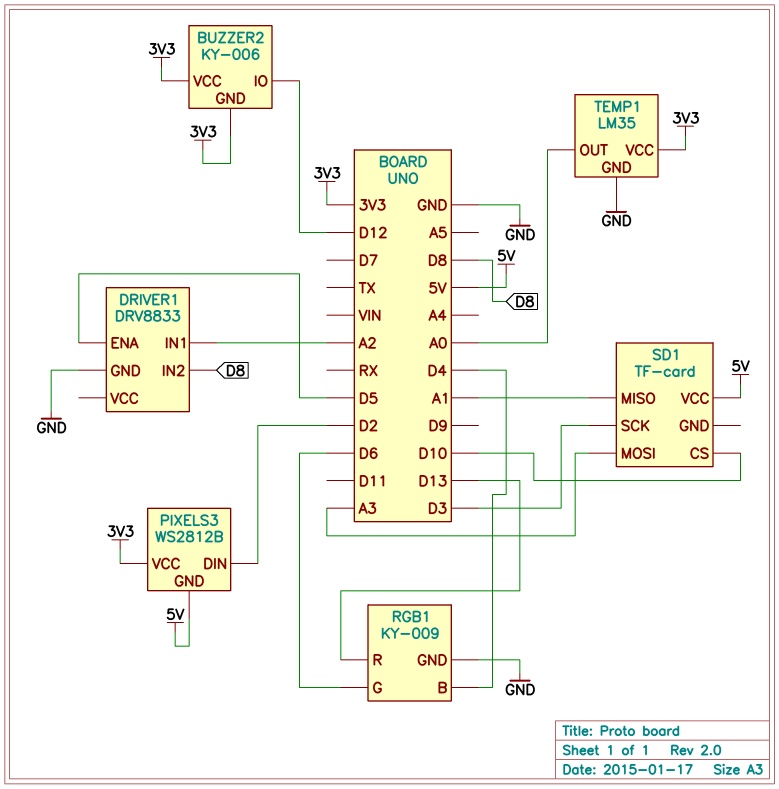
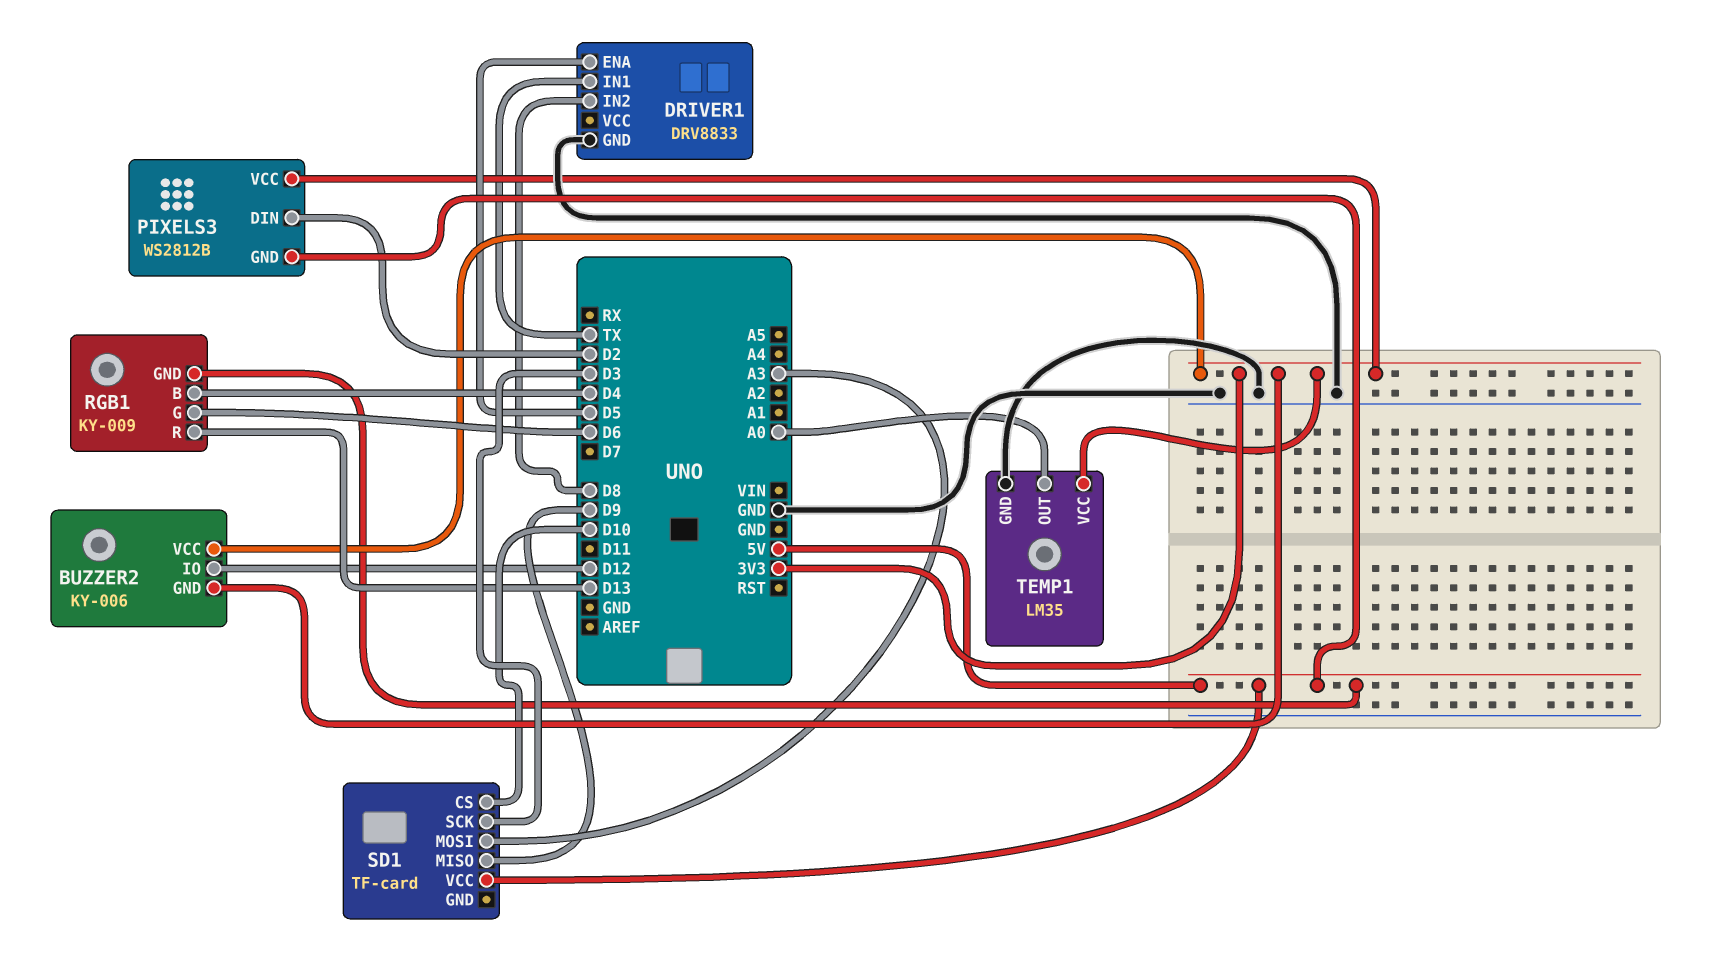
DRIVER1 pin IN1: A2 -> TX
RGB1 pin GND: GND -> 5V
SD1 pin MISO: A1 -> D9

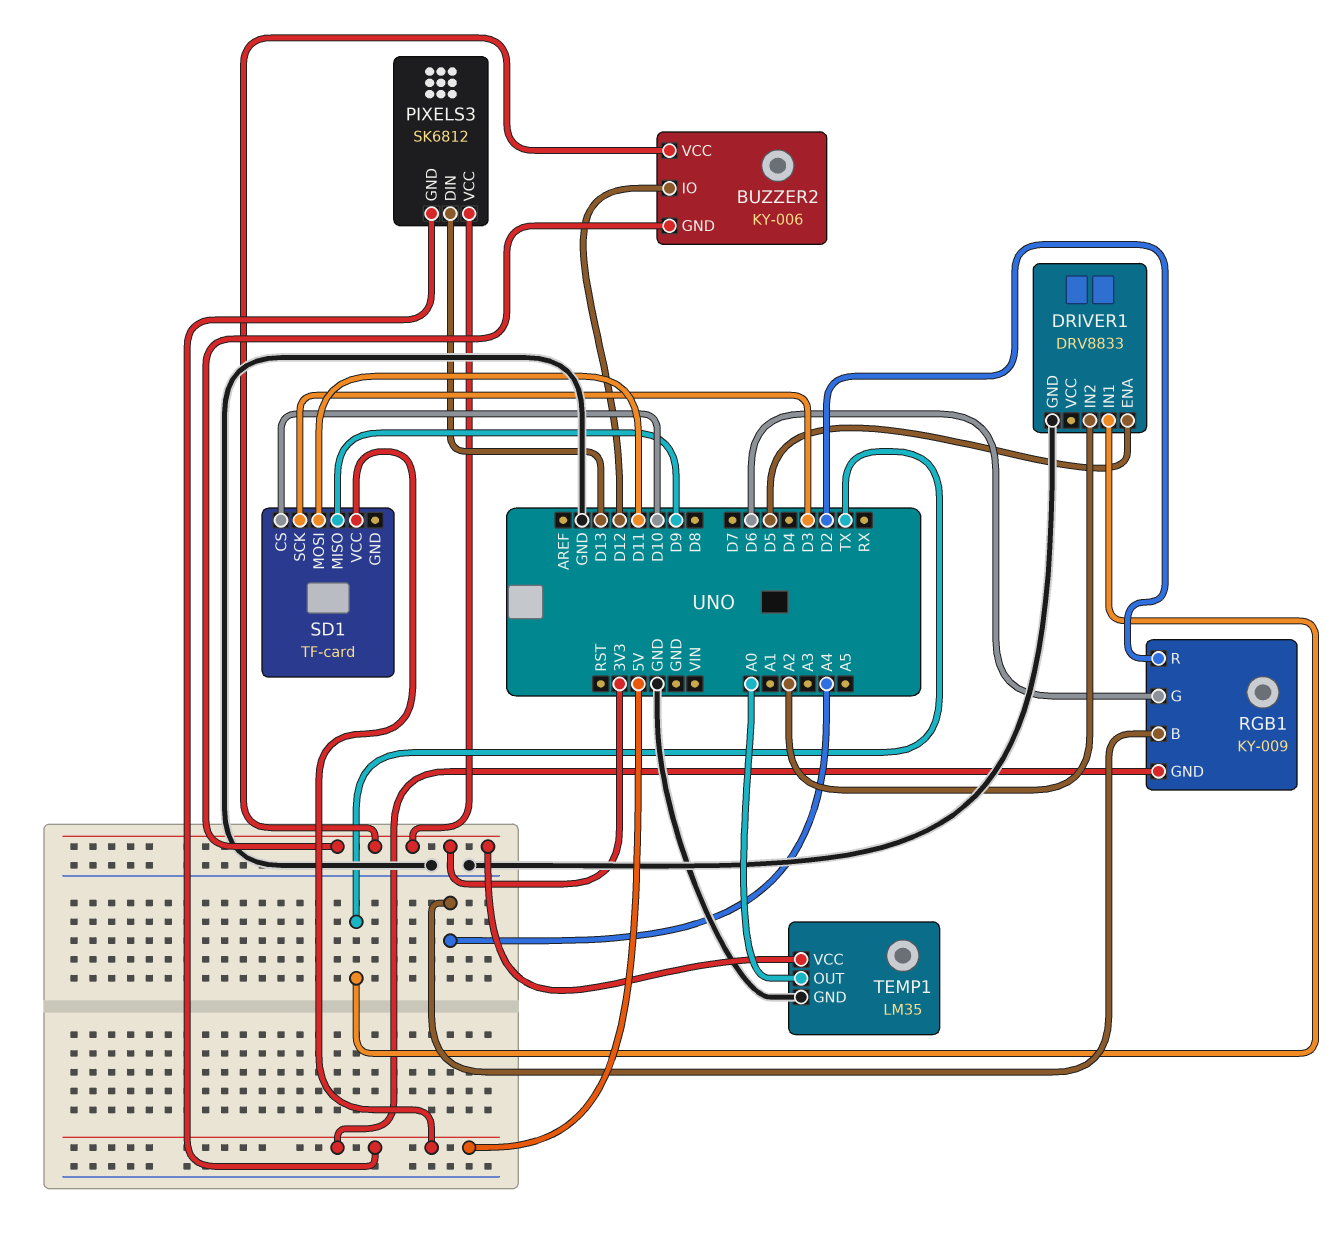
DRIVER1 pin IN2: D8 -> A2
PIXELS3: WS2812B -> SK6812
PIXELS3 pin DIN: D2 -> D13
RGB1 pin B: D4 -> A4
RGB1 pin R: D13 -> D2
SD1 pin MOSI: A3 -> D11

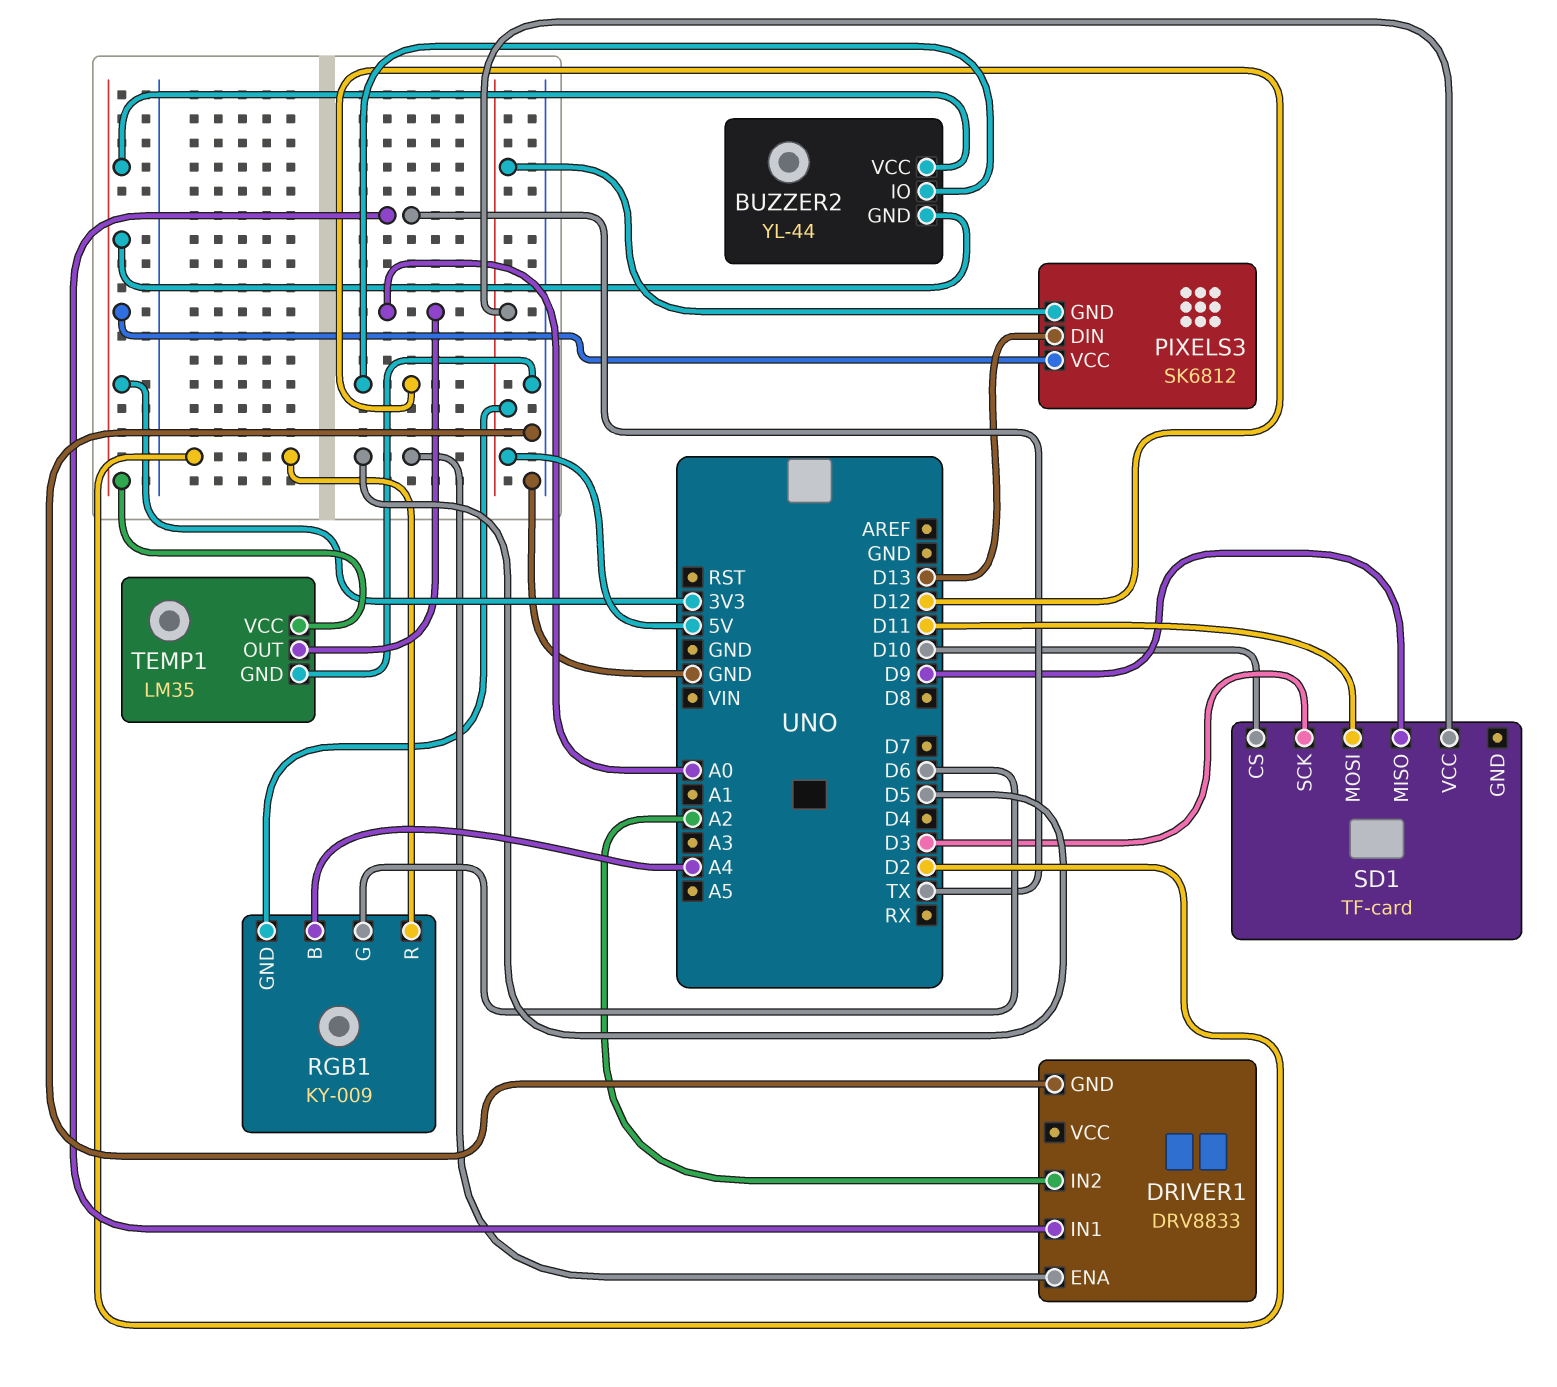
BUZZER2: KY-006 -> YL-44

